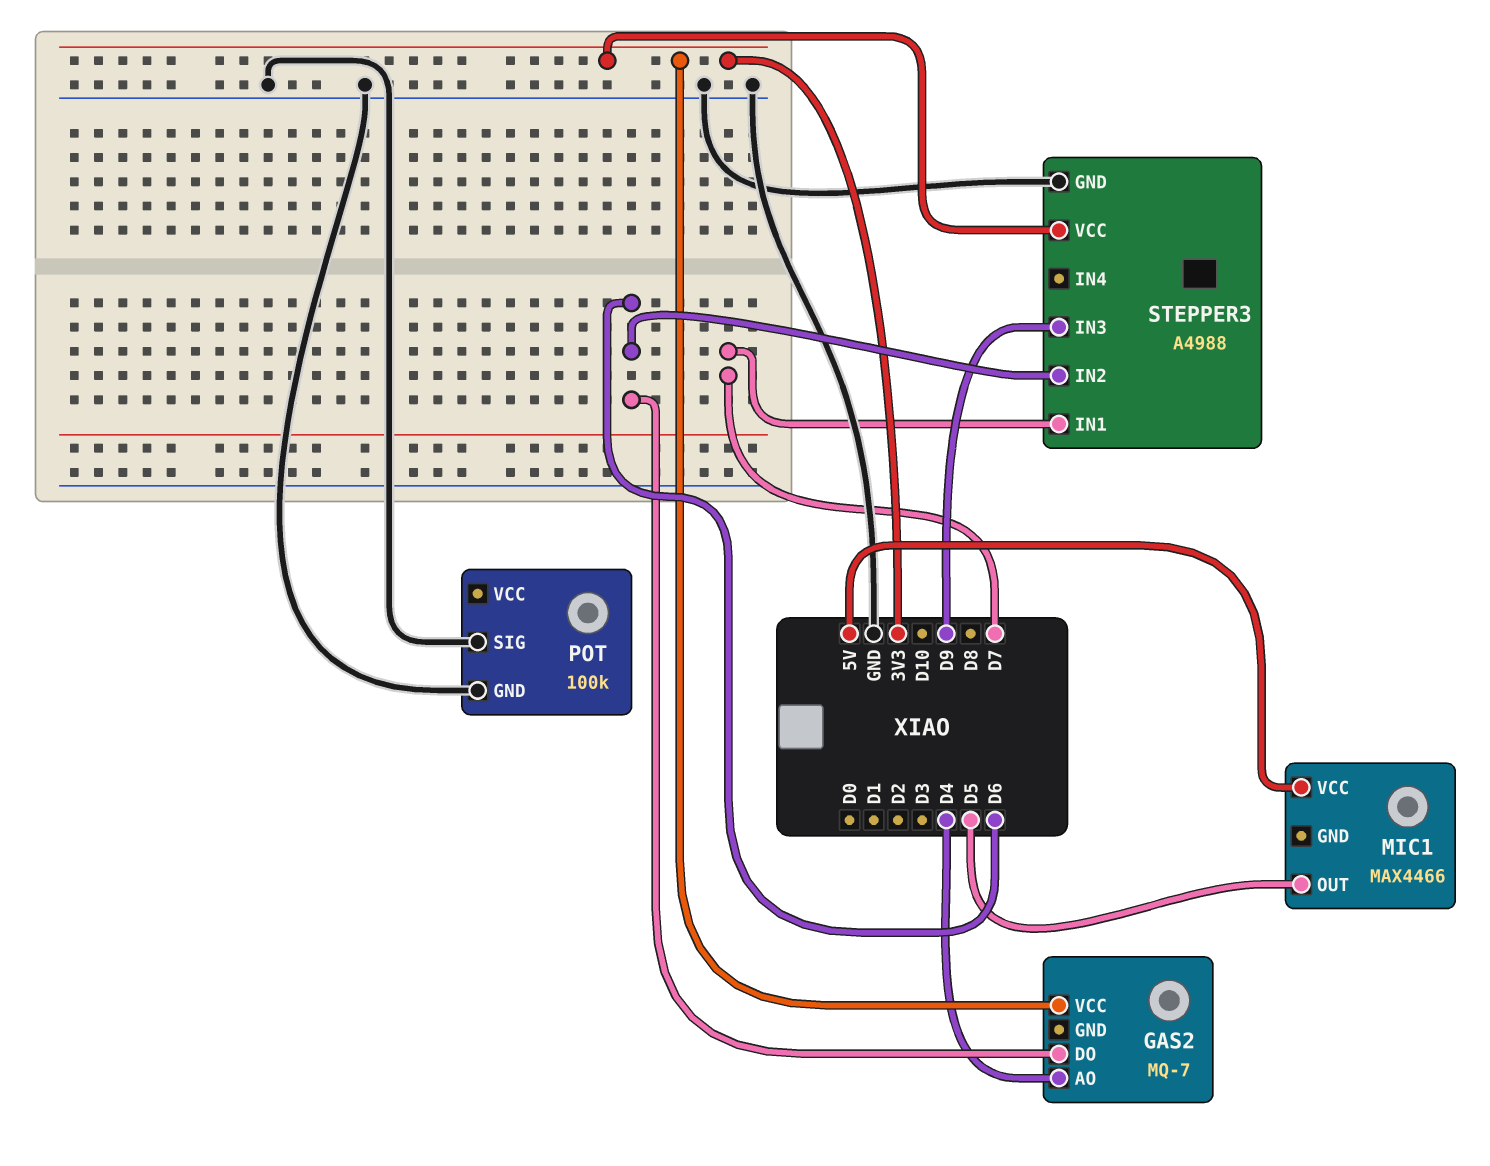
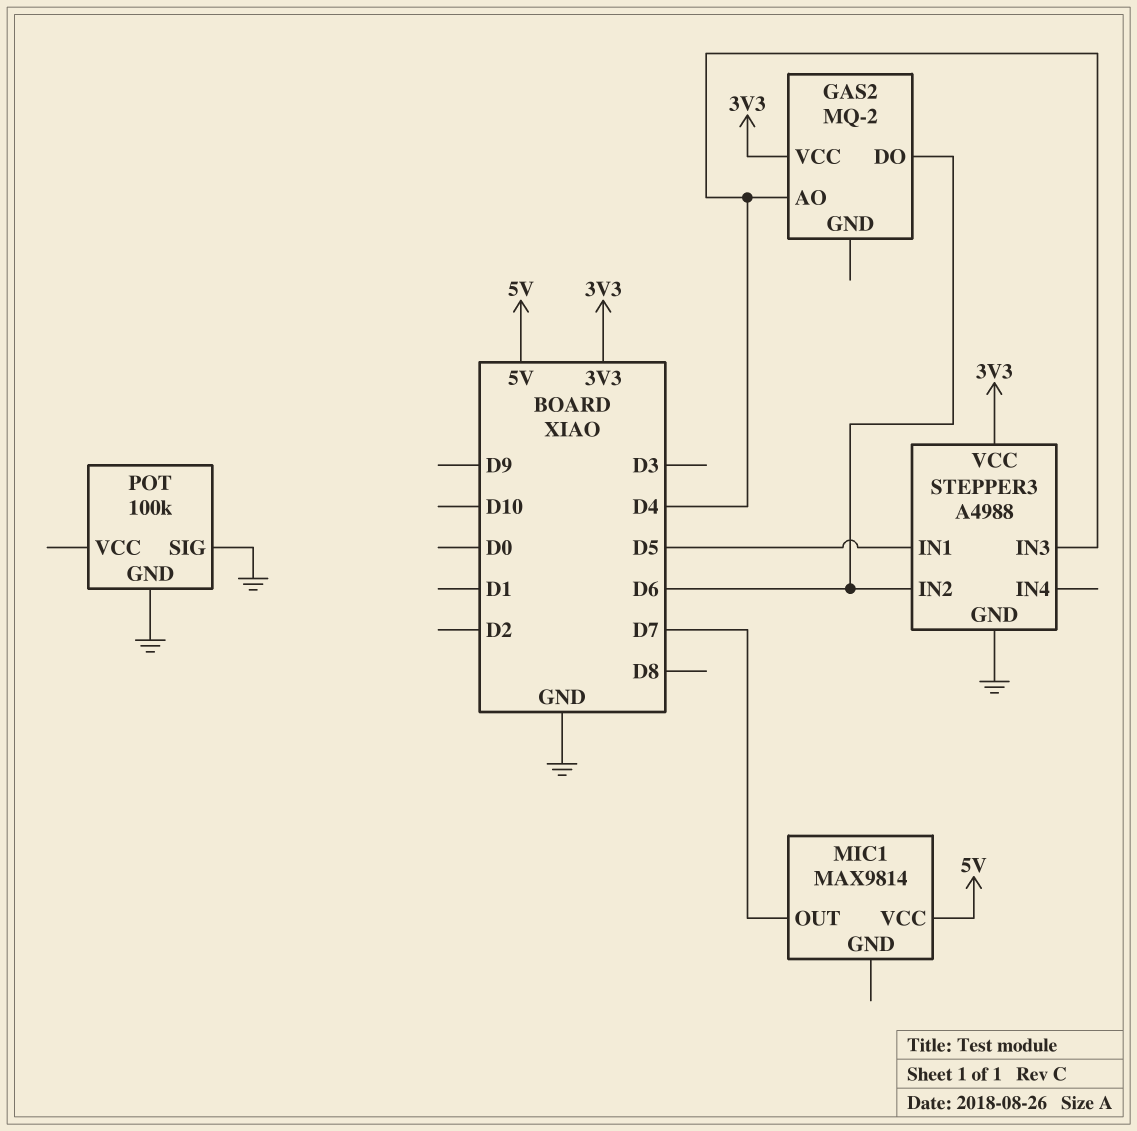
GAS2: MQ-7 -> MQ-2
MIC1: MAX4466 -> MAX9814
MIC1 pin OUT: D5 -> D7
STEPPER3 pin IN1: D7 -> D5
STEPPER3 pin IN3: D9 -> D4

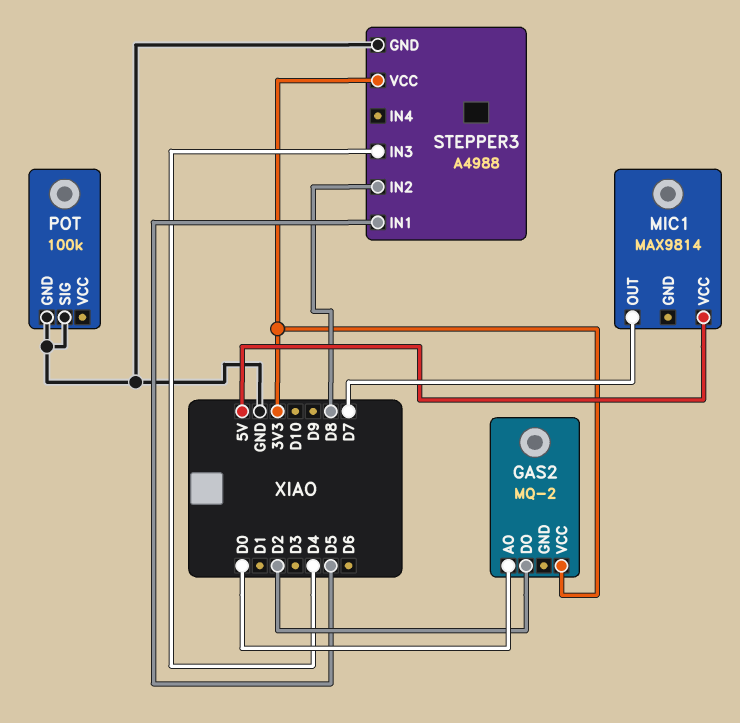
GAS2 pin AO: D4 -> D0
GAS2 pin DO: D6 -> D2
STEPPER3 pin IN2: D6 -> D8

